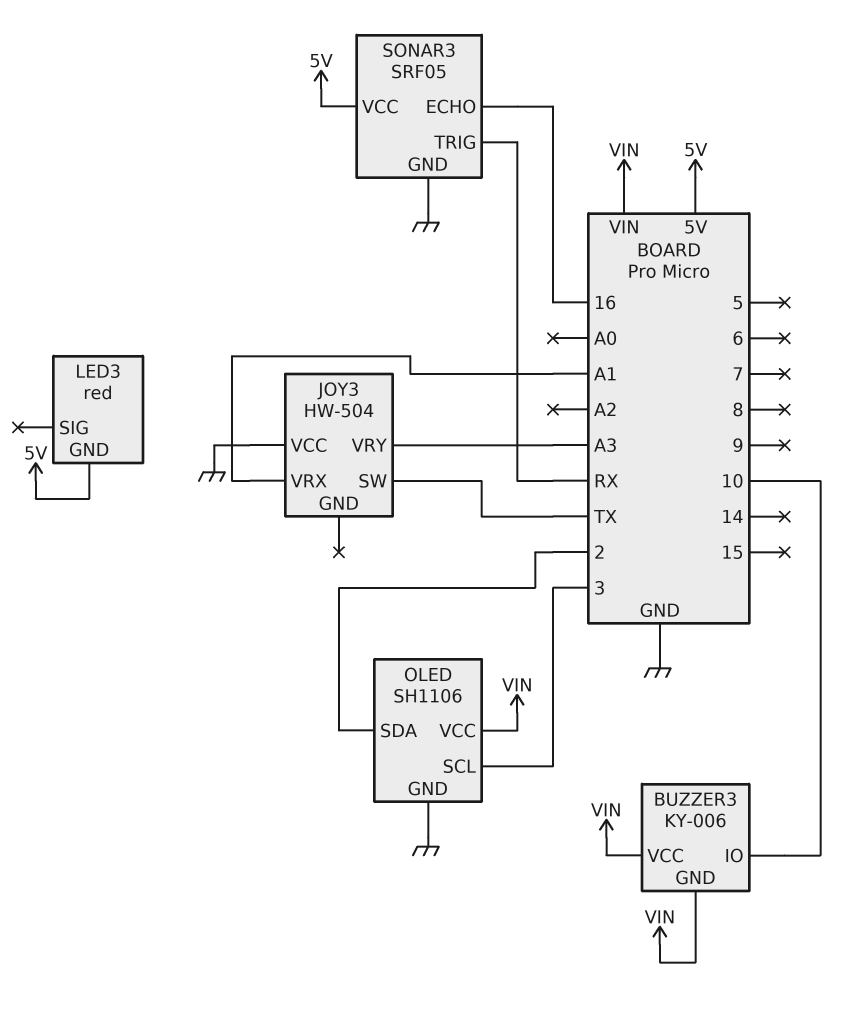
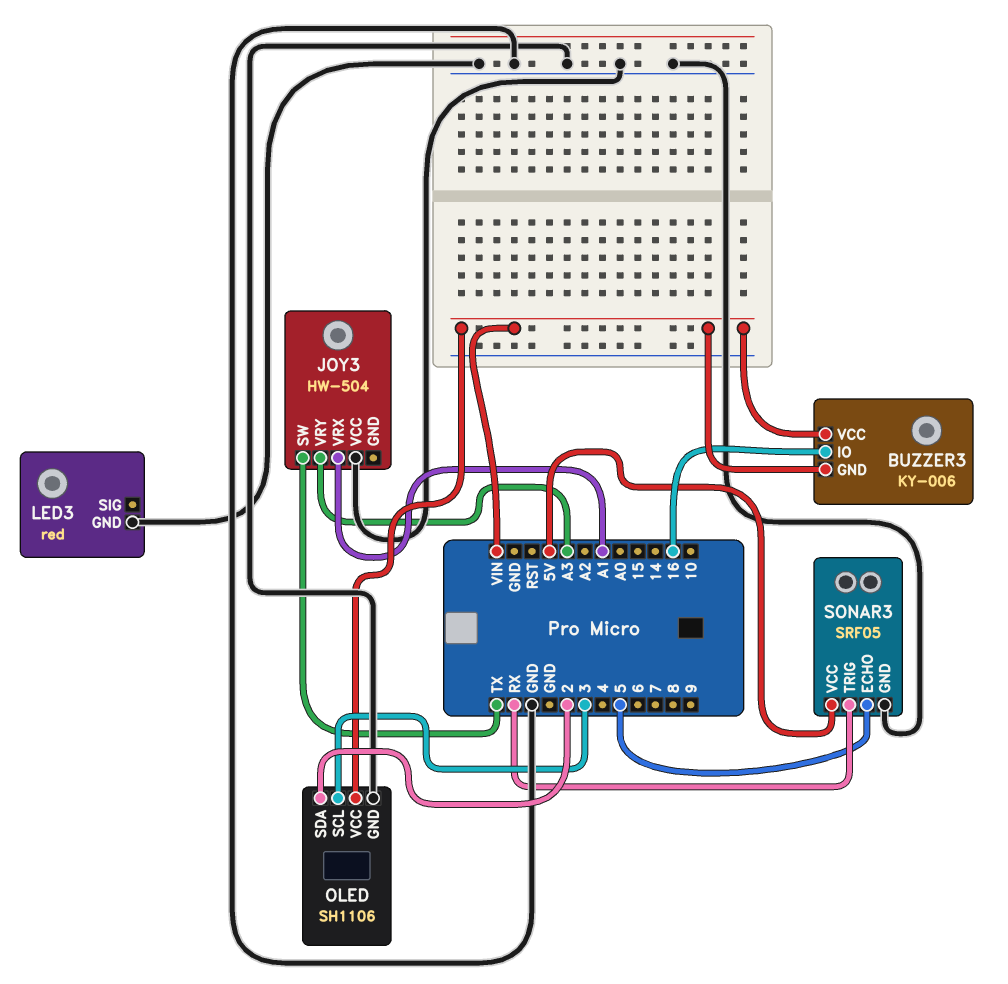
BUZZER3 pin IO: 10 -> 16
LED3 pin GND: 5V -> GND
SONAR3 pin ECHO: 16 -> 5

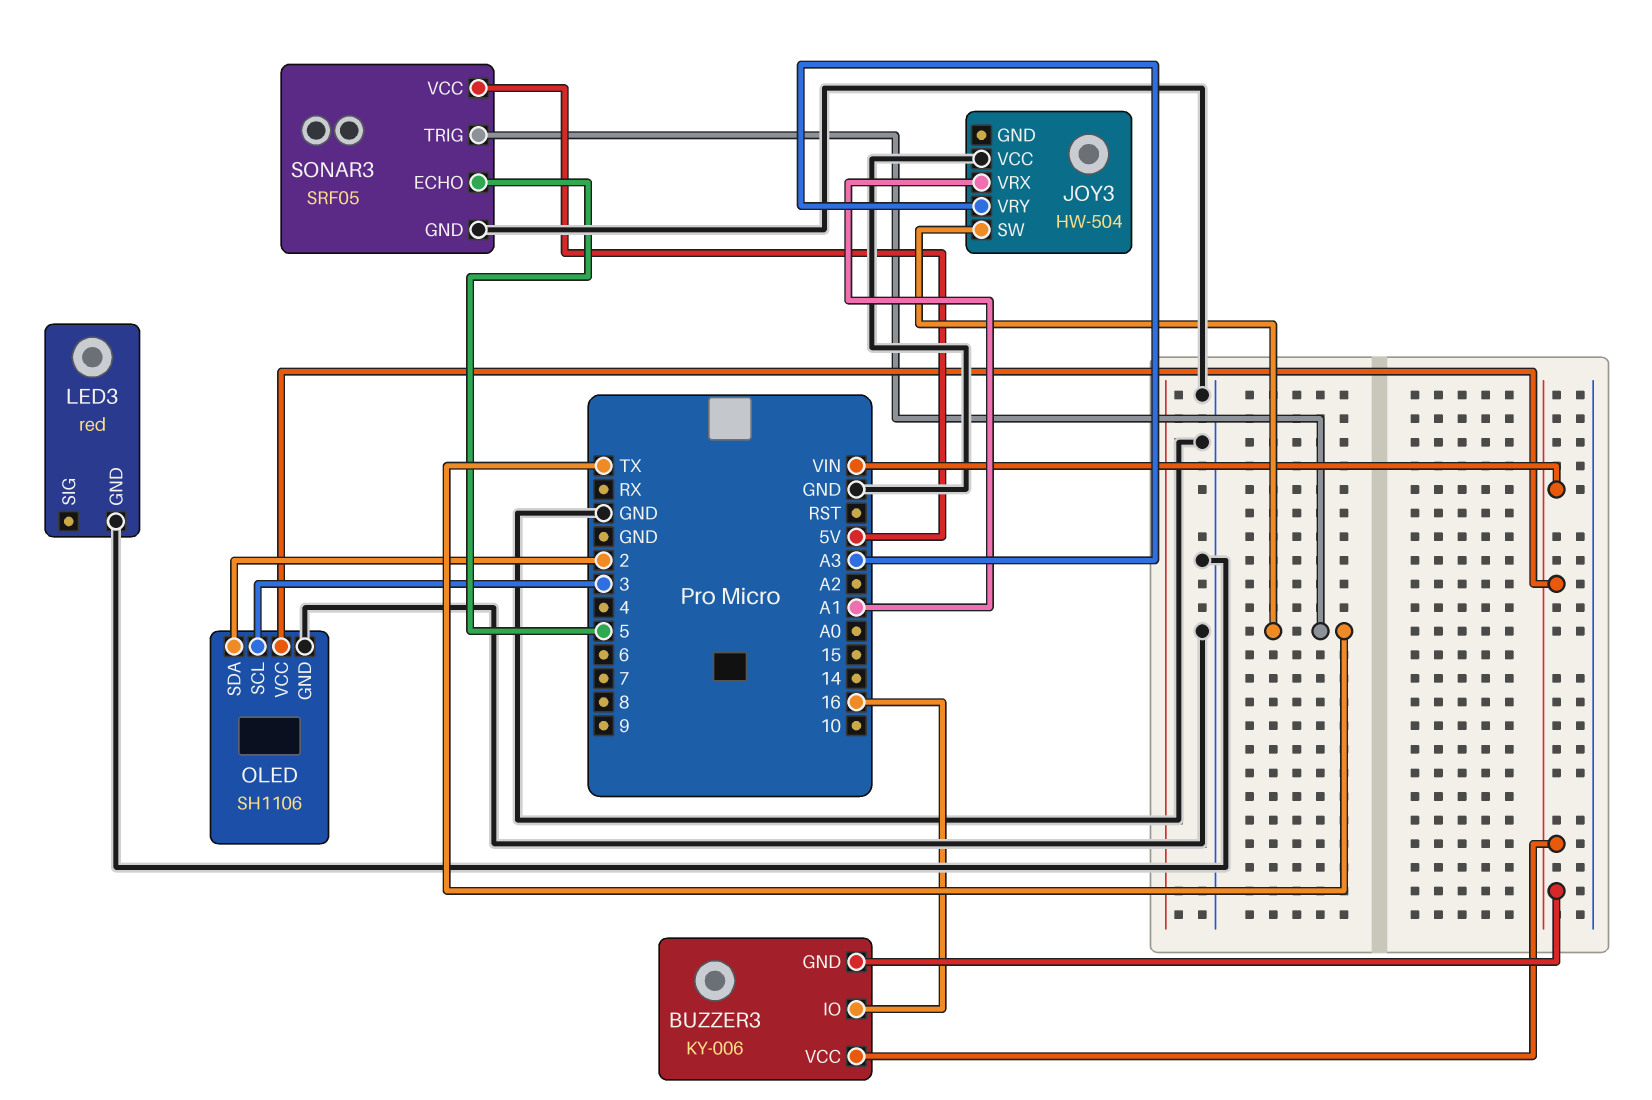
SONAR3 pin TRIG: RX -> TX

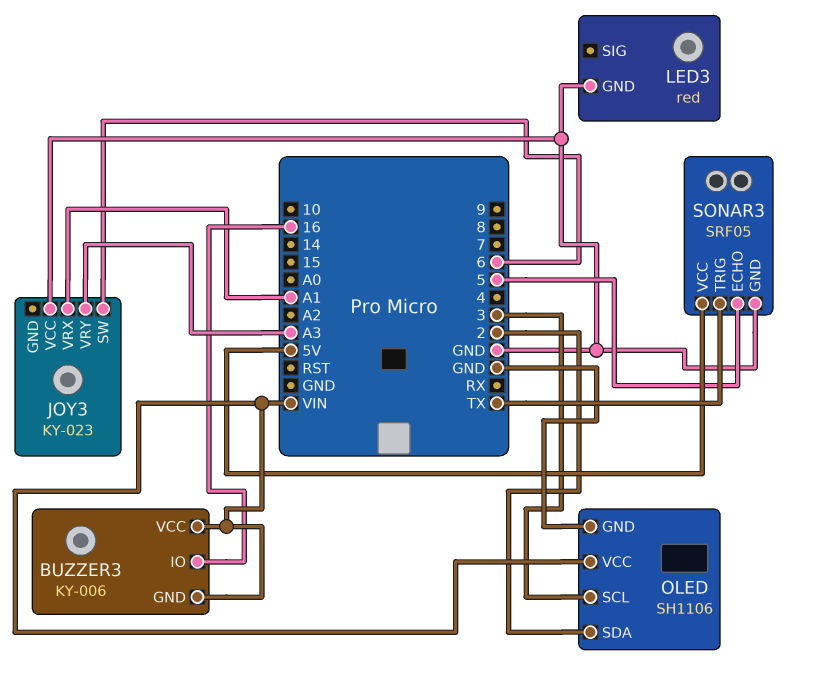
JOY3: HW-504 -> KY-023
JOY3 pin SW: TX -> 6

